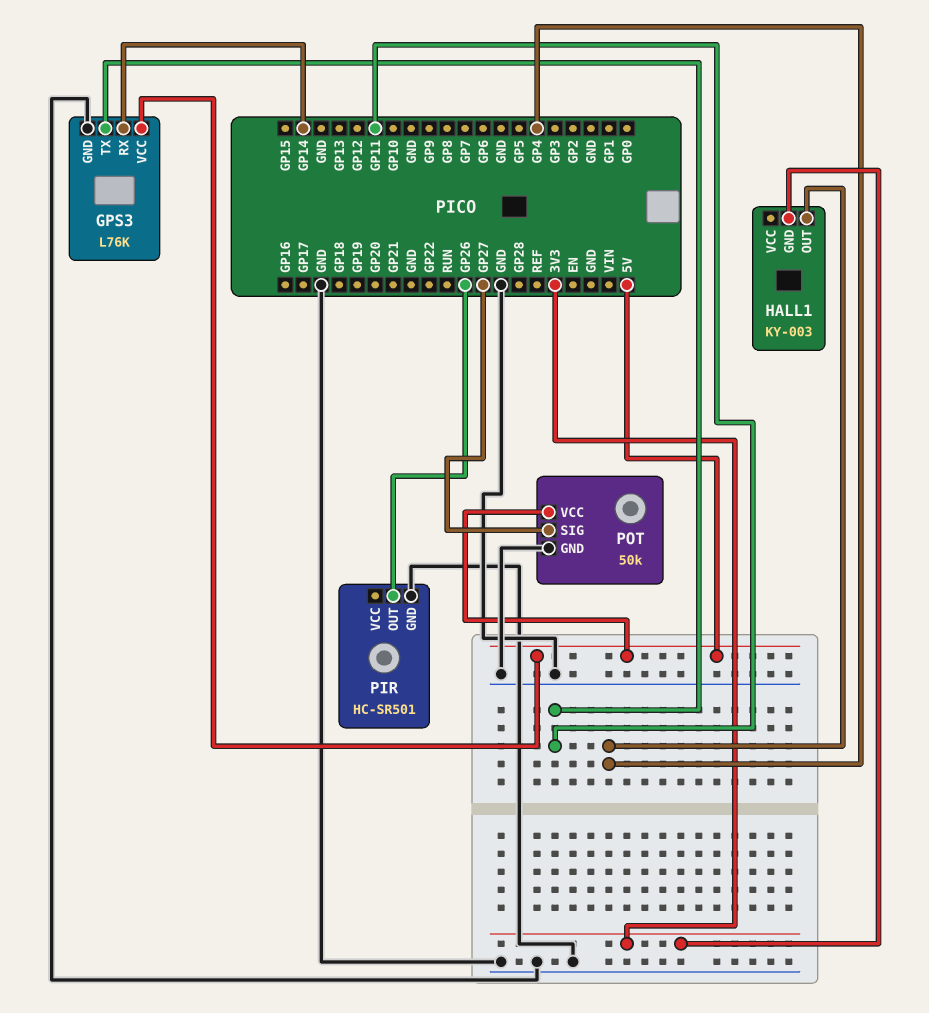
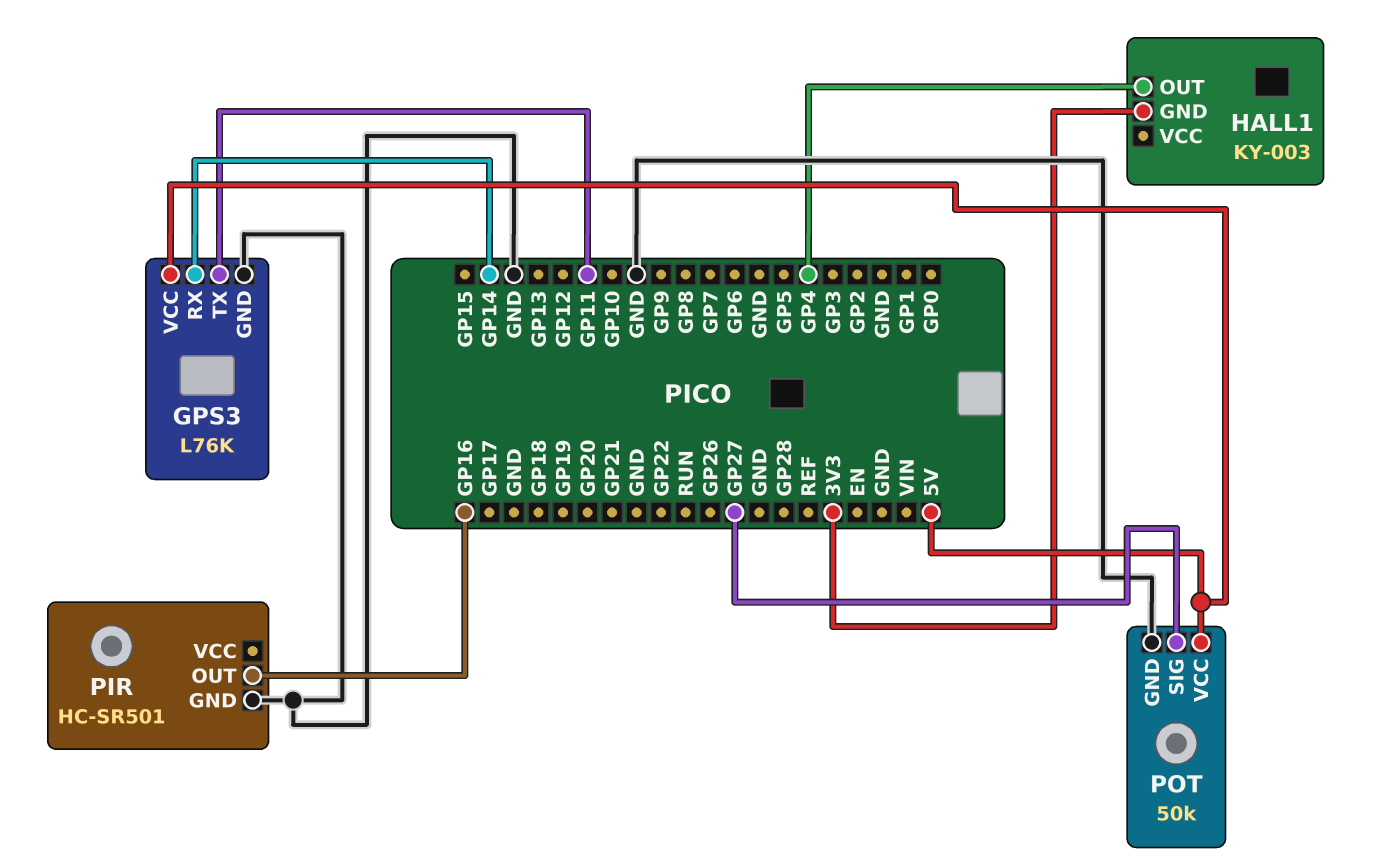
PIR pin OUT: GP26 -> GP16

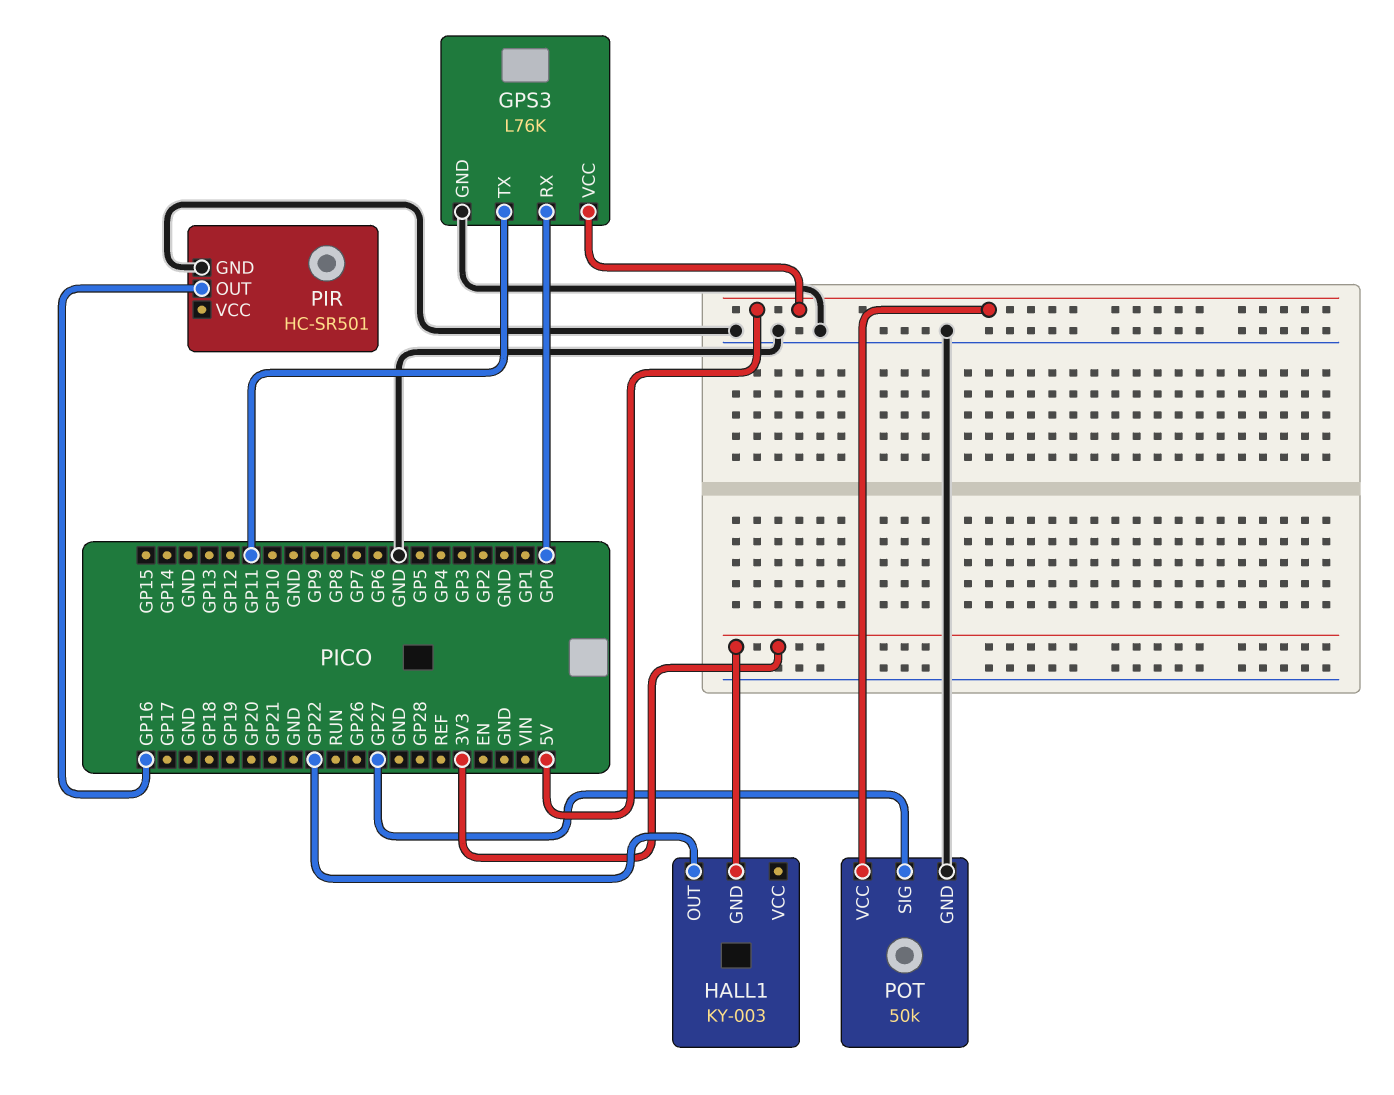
GPS3 pin RX: GP14 -> GP0
HALL1 pin OUT: GP4 -> GP22

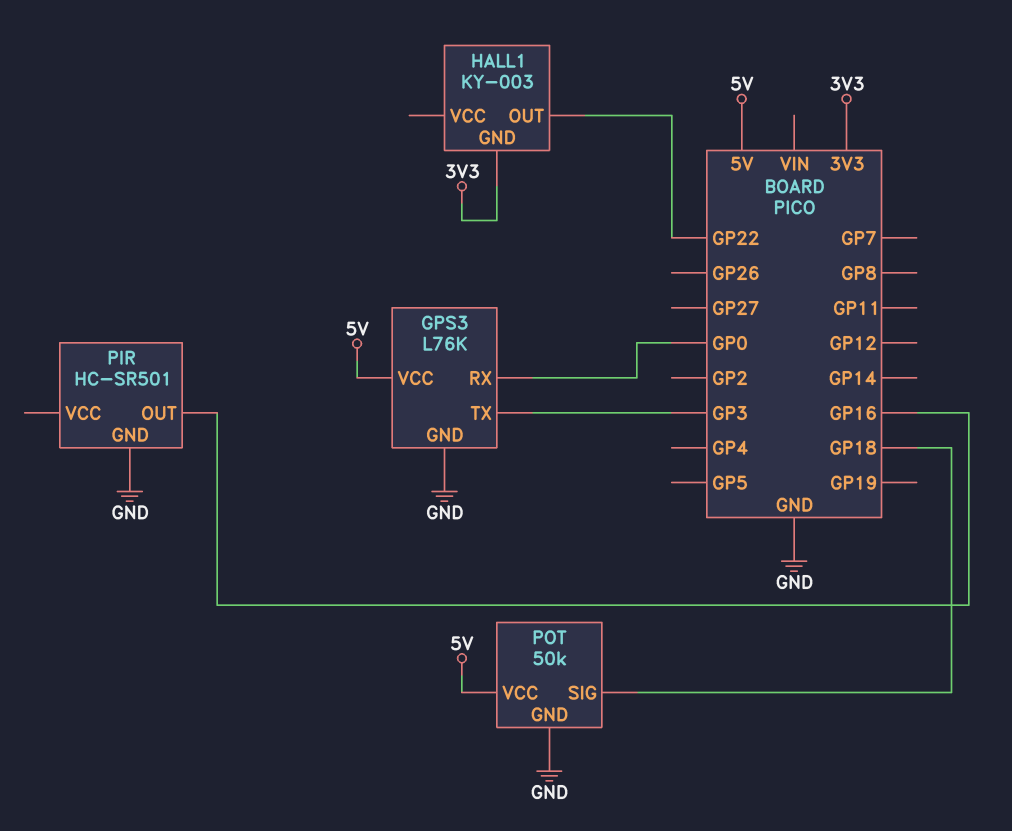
GPS3 pin TX: GP11 -> GP3
POT pin SIG: GP27 -> GP18

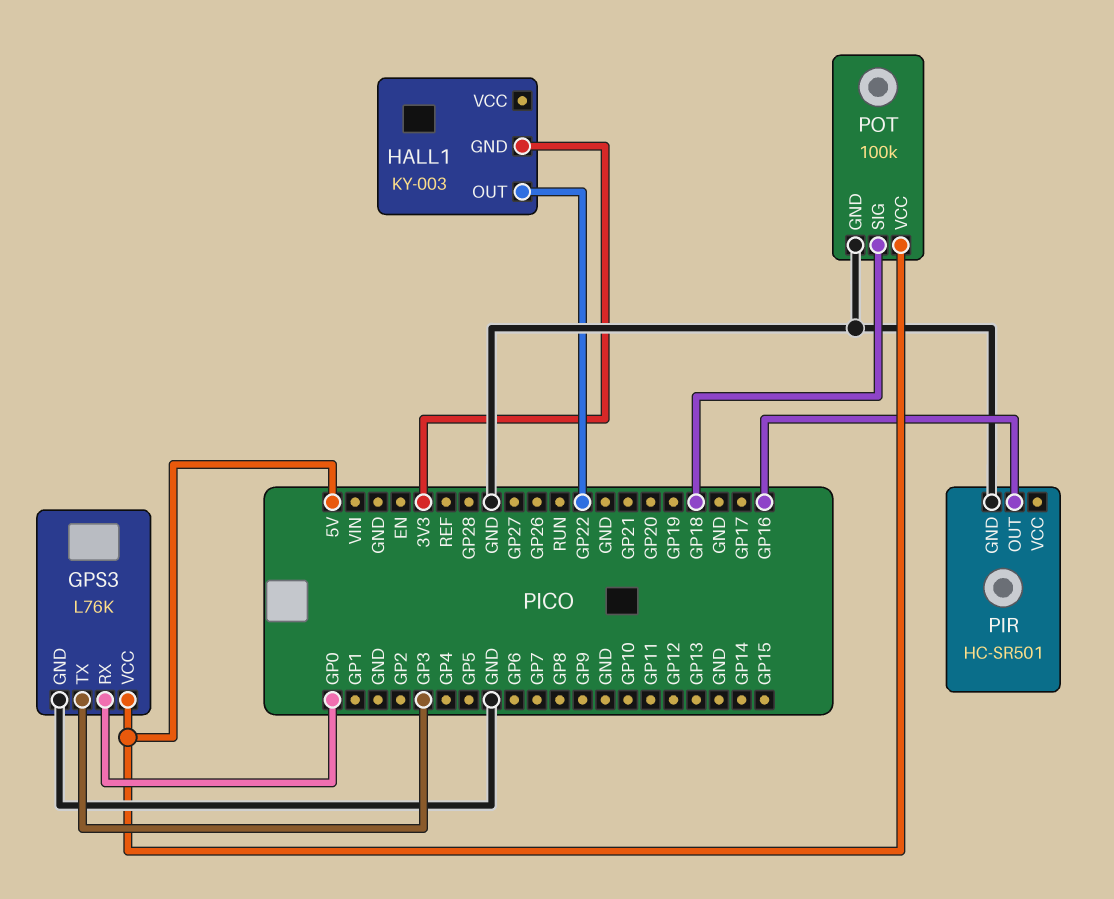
POT: 50k -> 100k

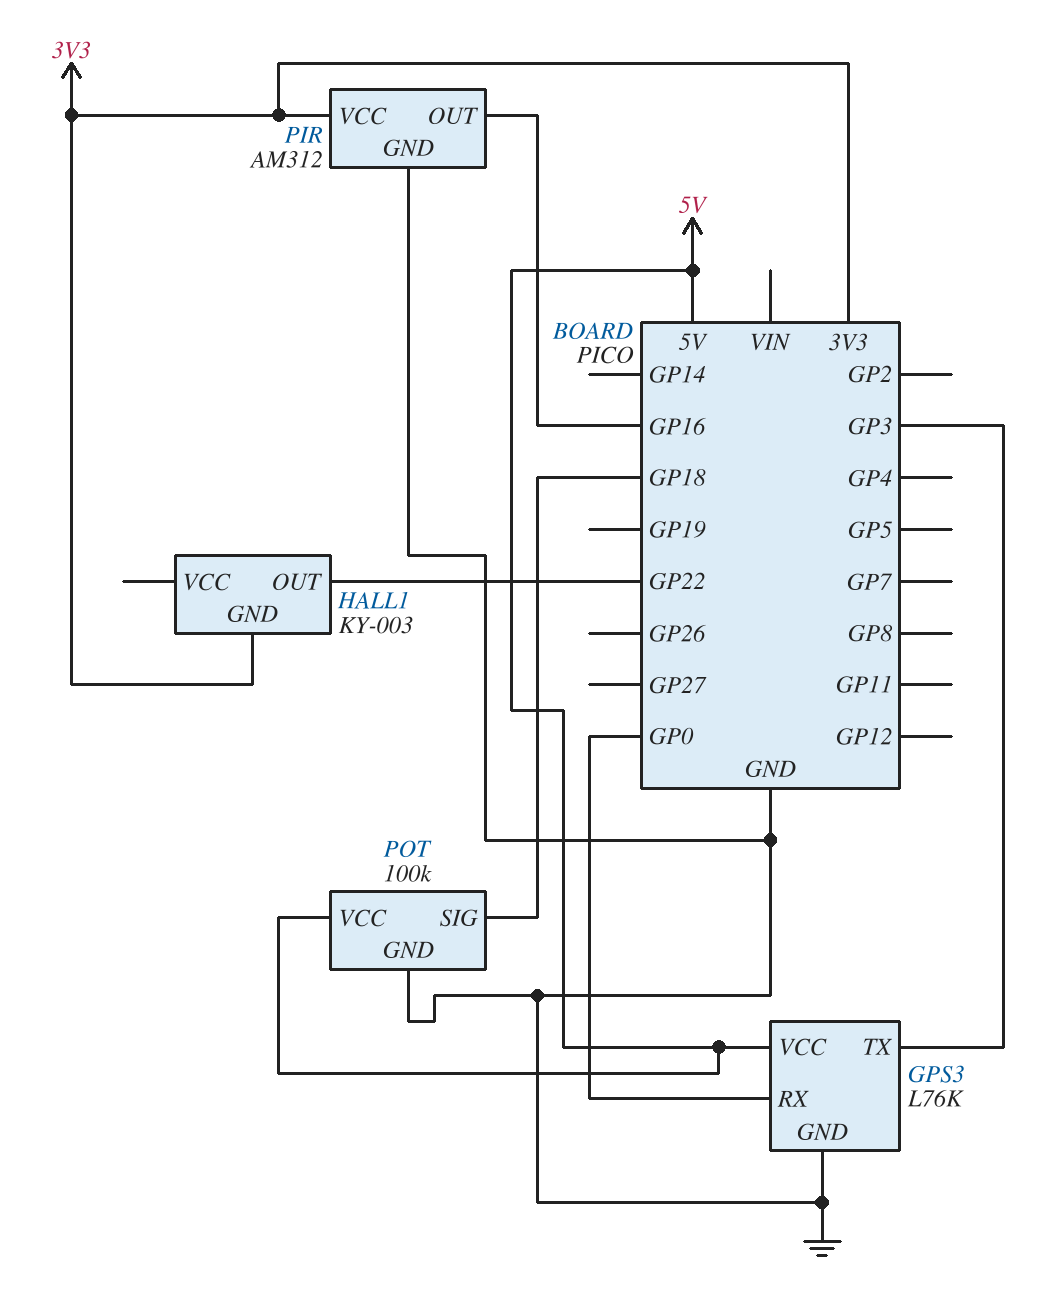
PIR: HC-SR501 -> AM312
PIR pin VCC: none -> 3V3

